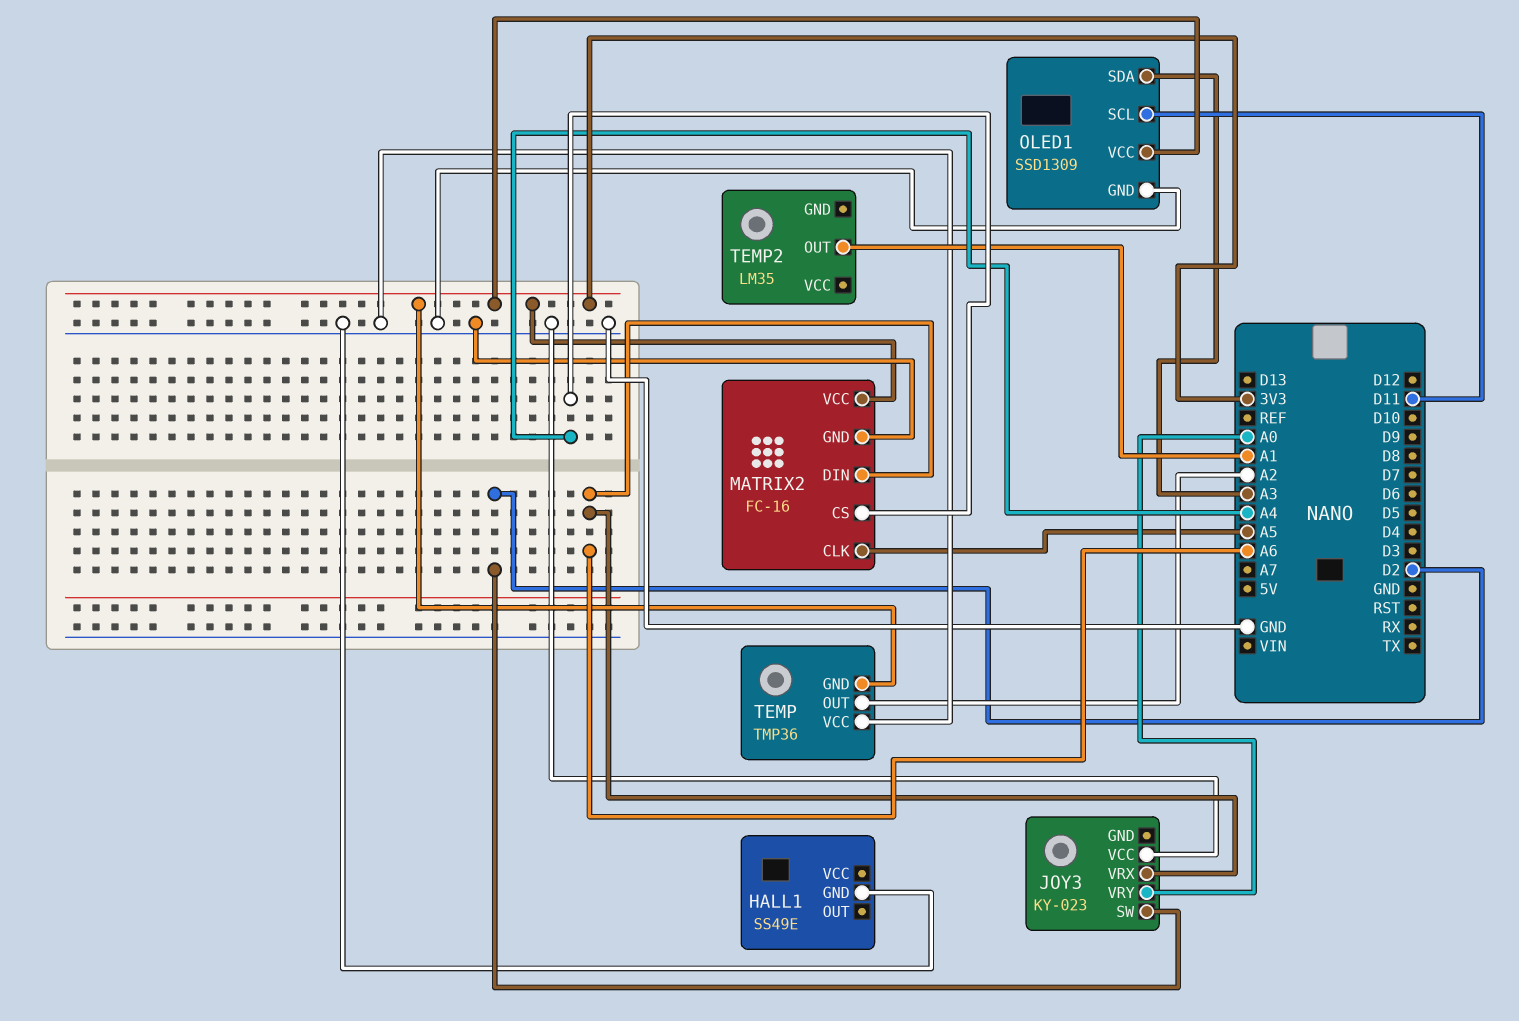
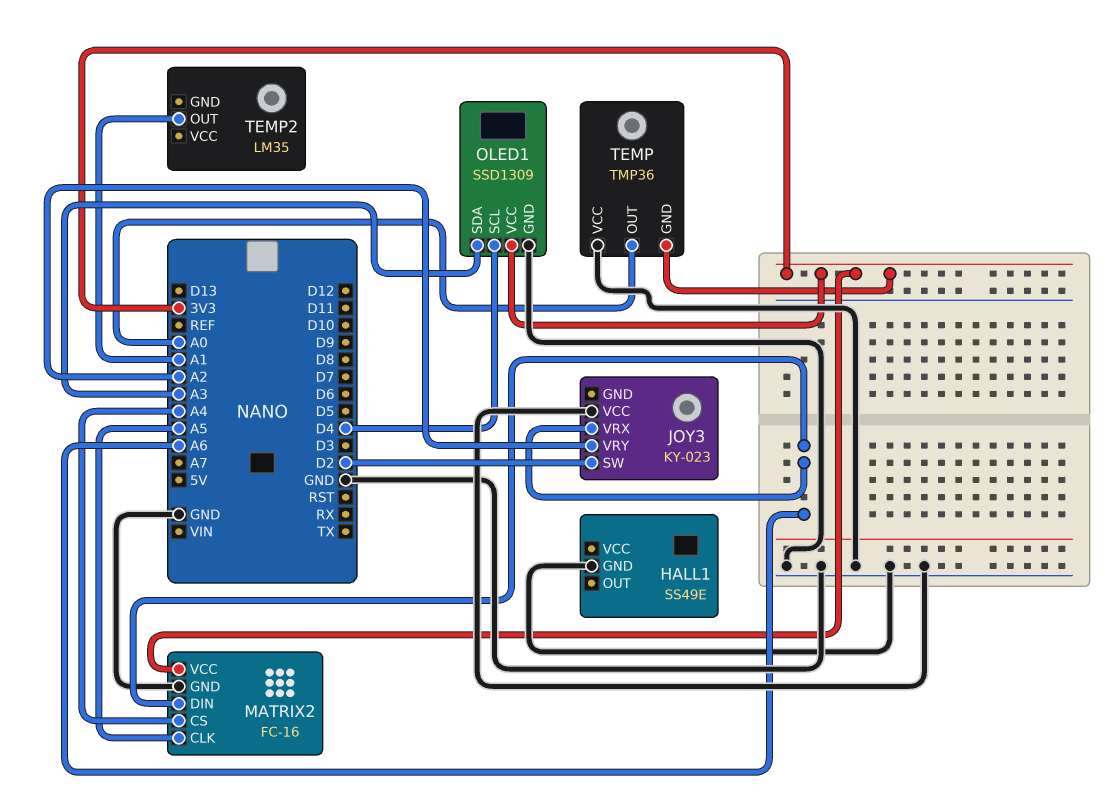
JOY3 pin VRY: A0 -> A2
OLED1 pin SCL: D11 -> D4
TEMP pin OUT: A2 -> A0

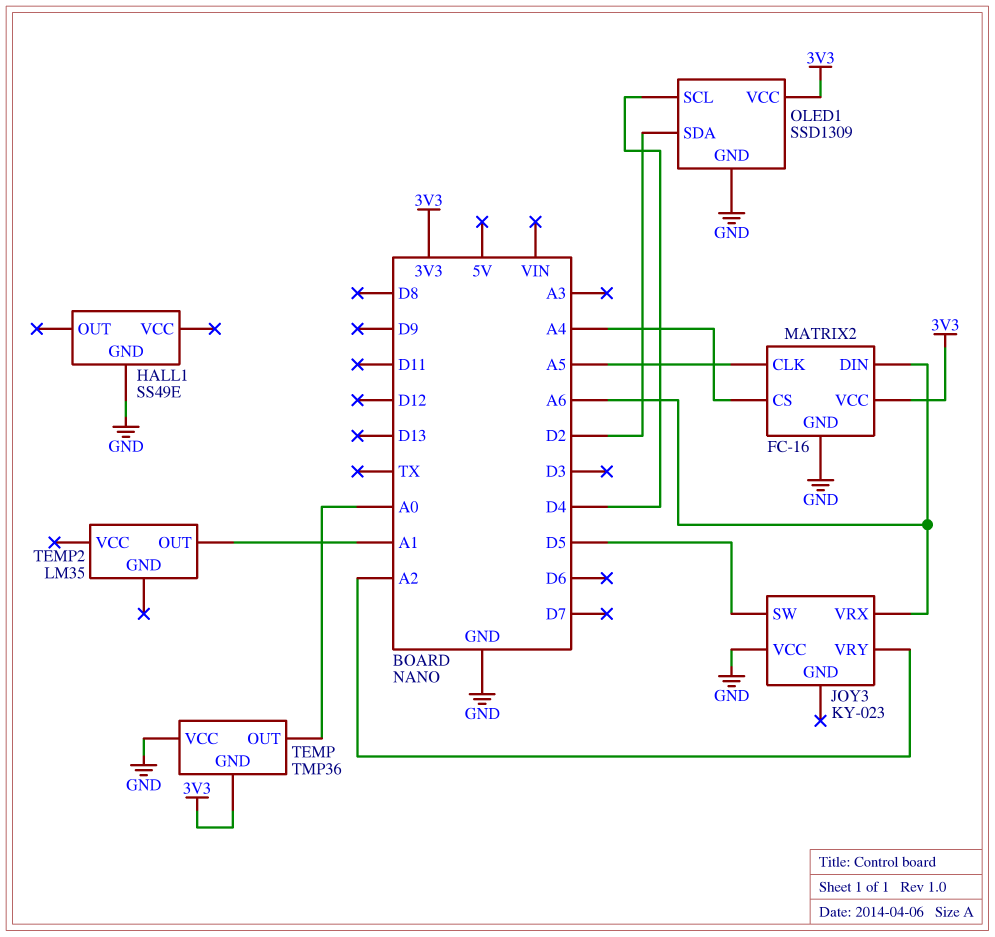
JOY3 pin SW: D2 -> D5
OLED1 pin SDA: A3 -> D2

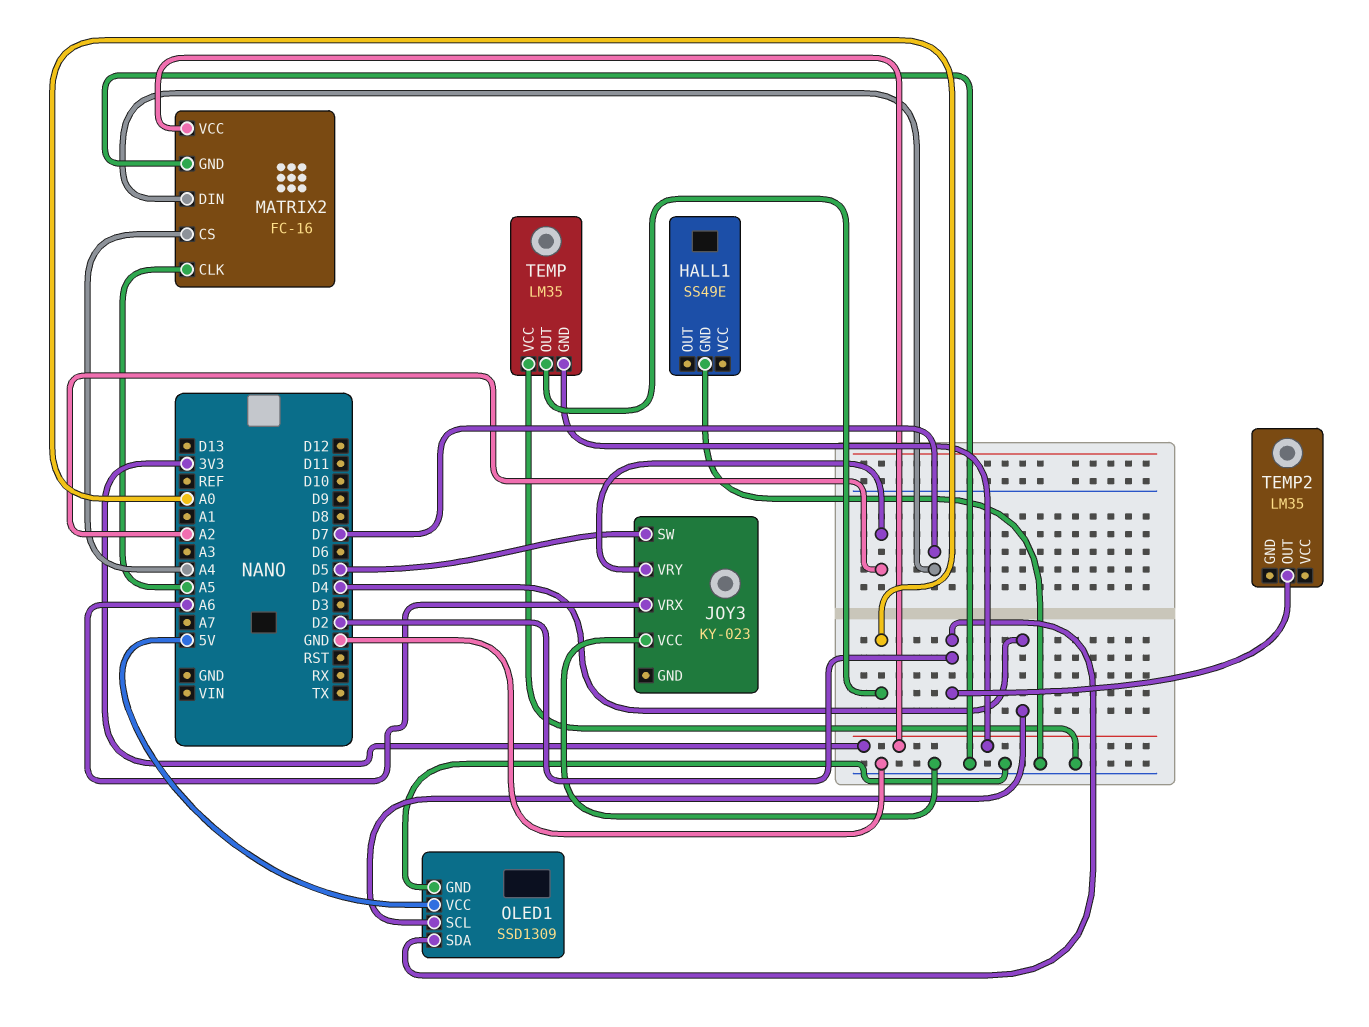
MATRIX2 pin DIN: A6 -> D7
OLED1 pin VCC: 3V3 -> 5V
TEMP: TMP36 -> LM35
TEMP2 pin OUT: A1 -> D2

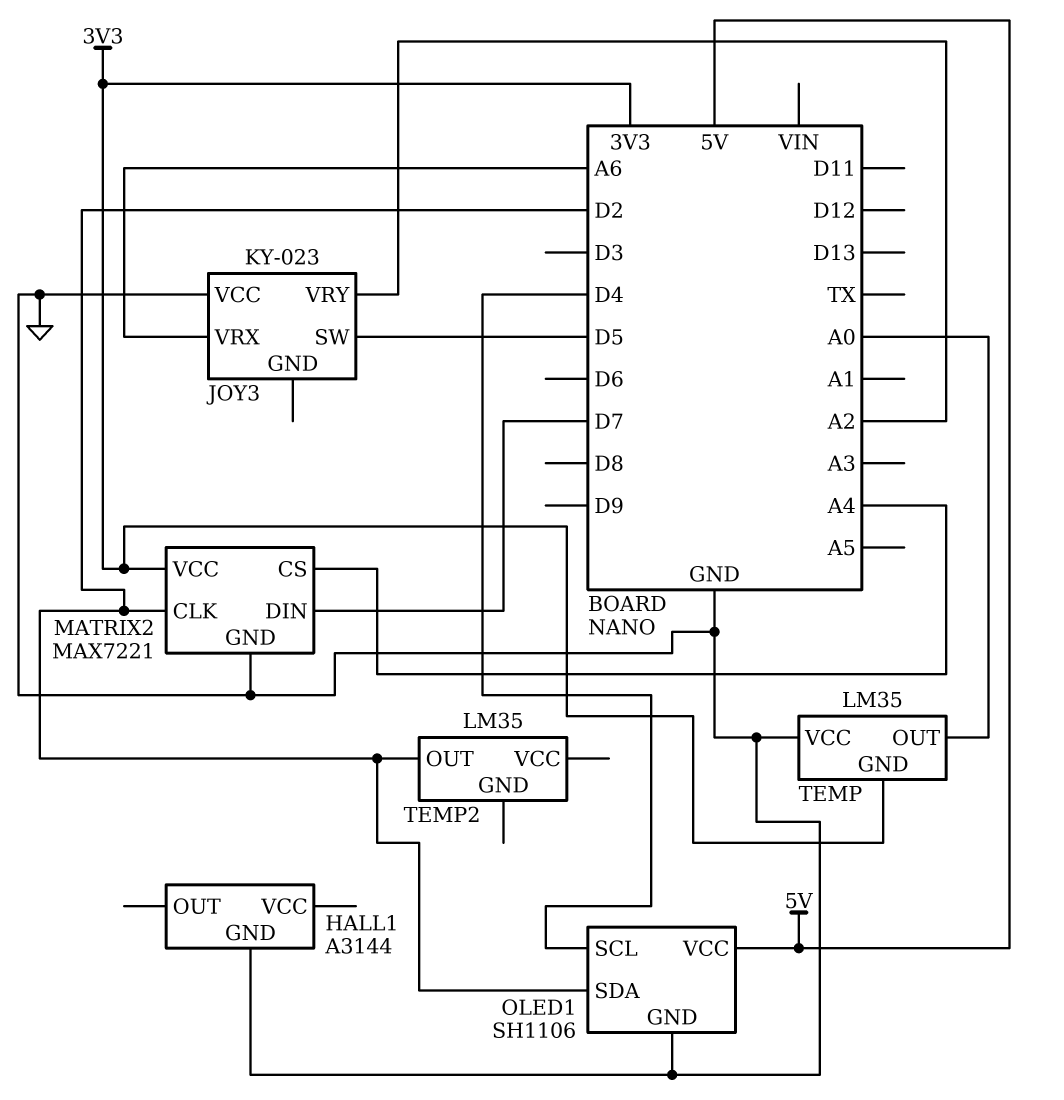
HALL1: SS49E -> A3144
MATRIX2: FC-16 -> MAX7221
MATRIX2 pin CLK: A5 -> D2
OLED1: SSD1309 -> SH1106

